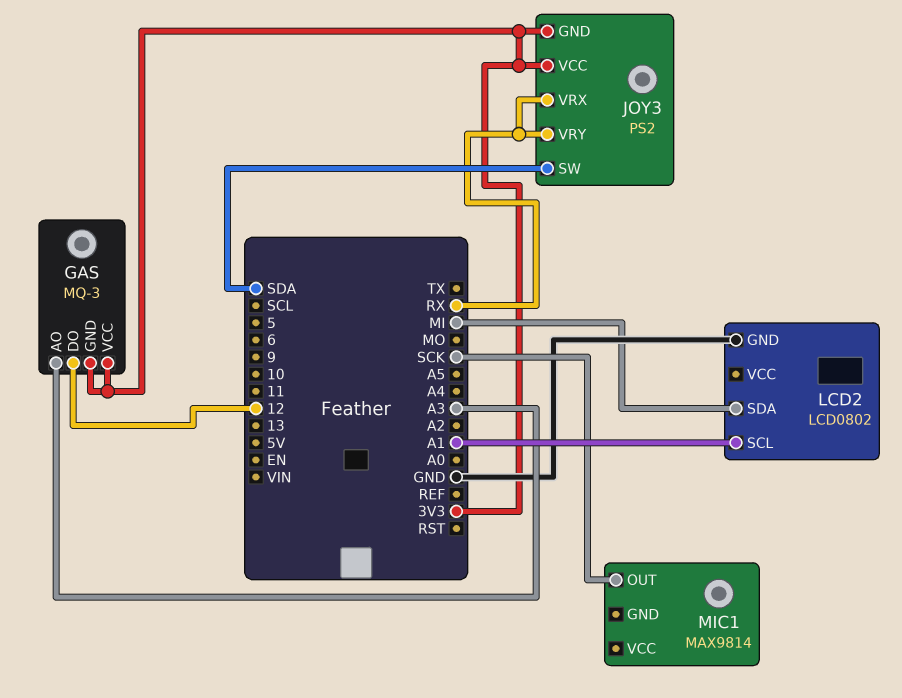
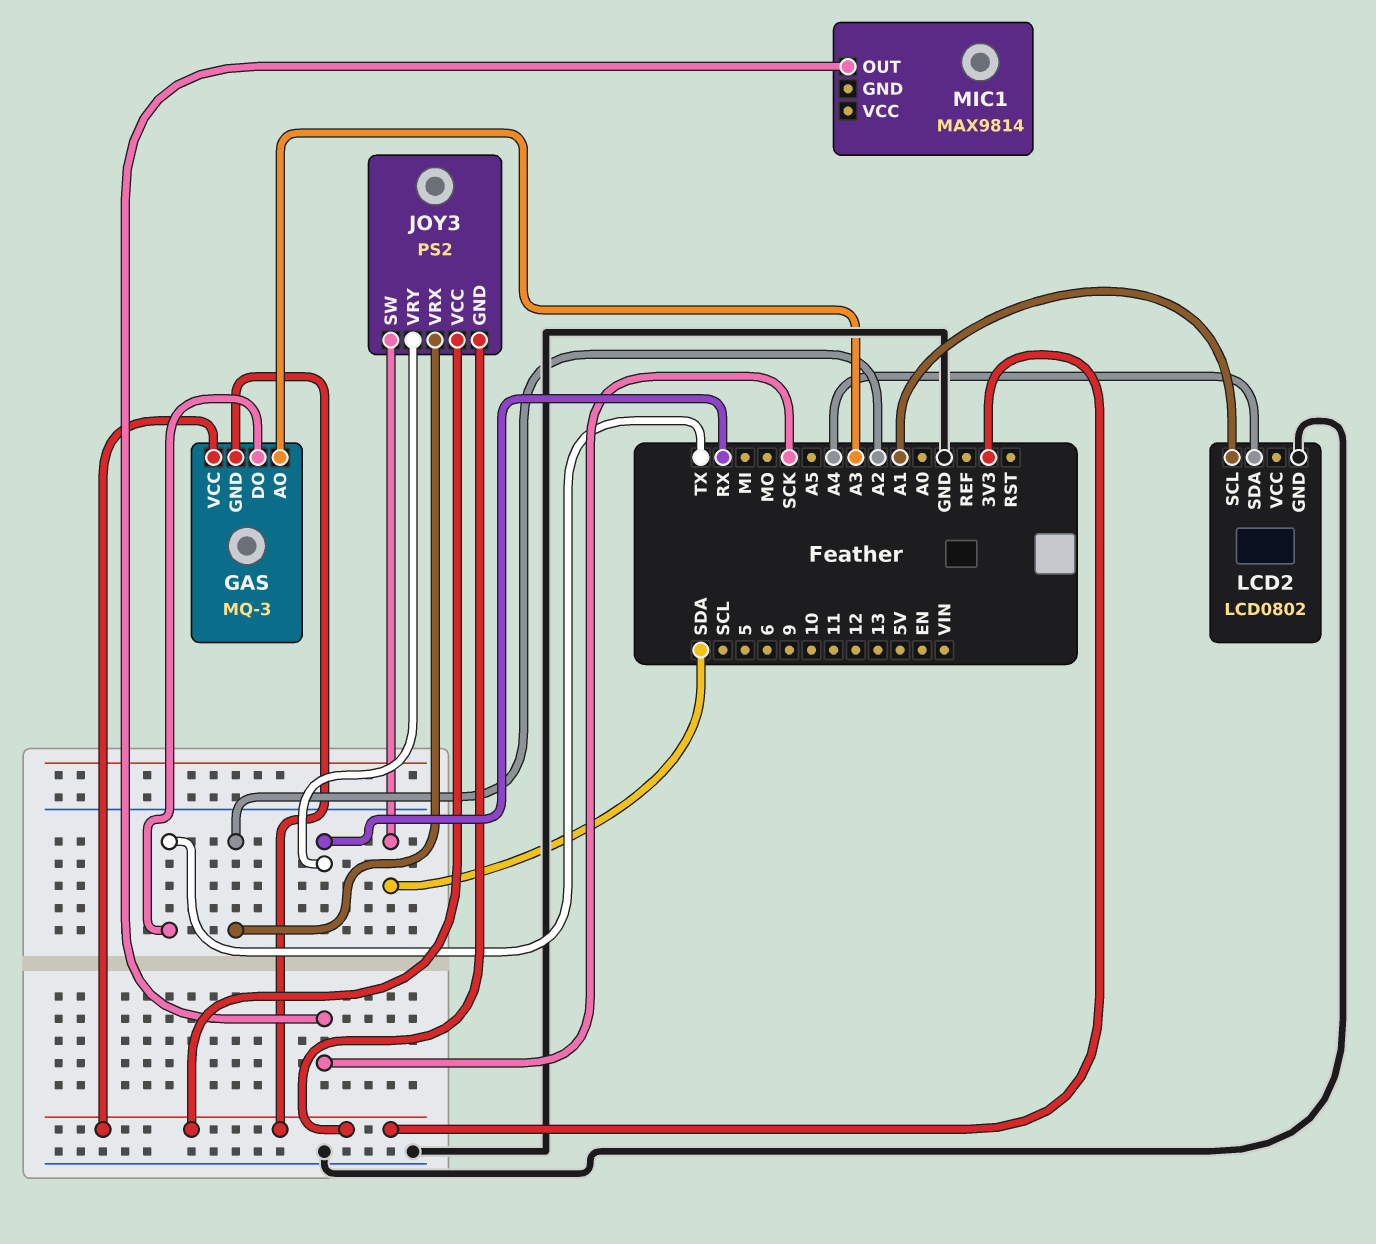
GAS pin DO: 12 -> TX
JOY3 pin VRX: RX -> A2
LCD2 pin SDA: MI -> A4

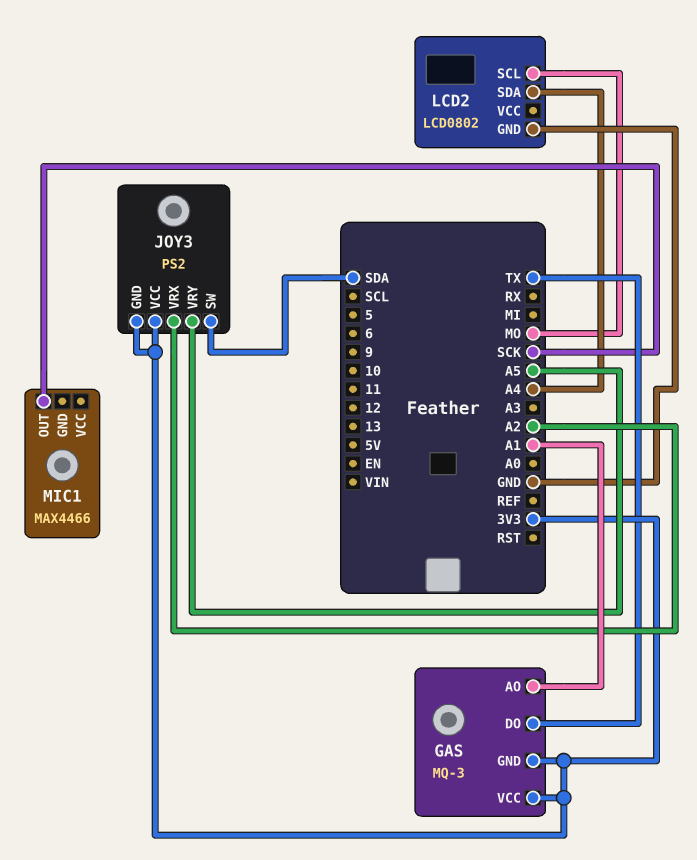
GAS pin AO: A3 -> A1
JOY3 pin VRY: RX -> A5
LCD2 pin SCL: A1 -> MO
MIC1: MAX9814 -> MAX4466

